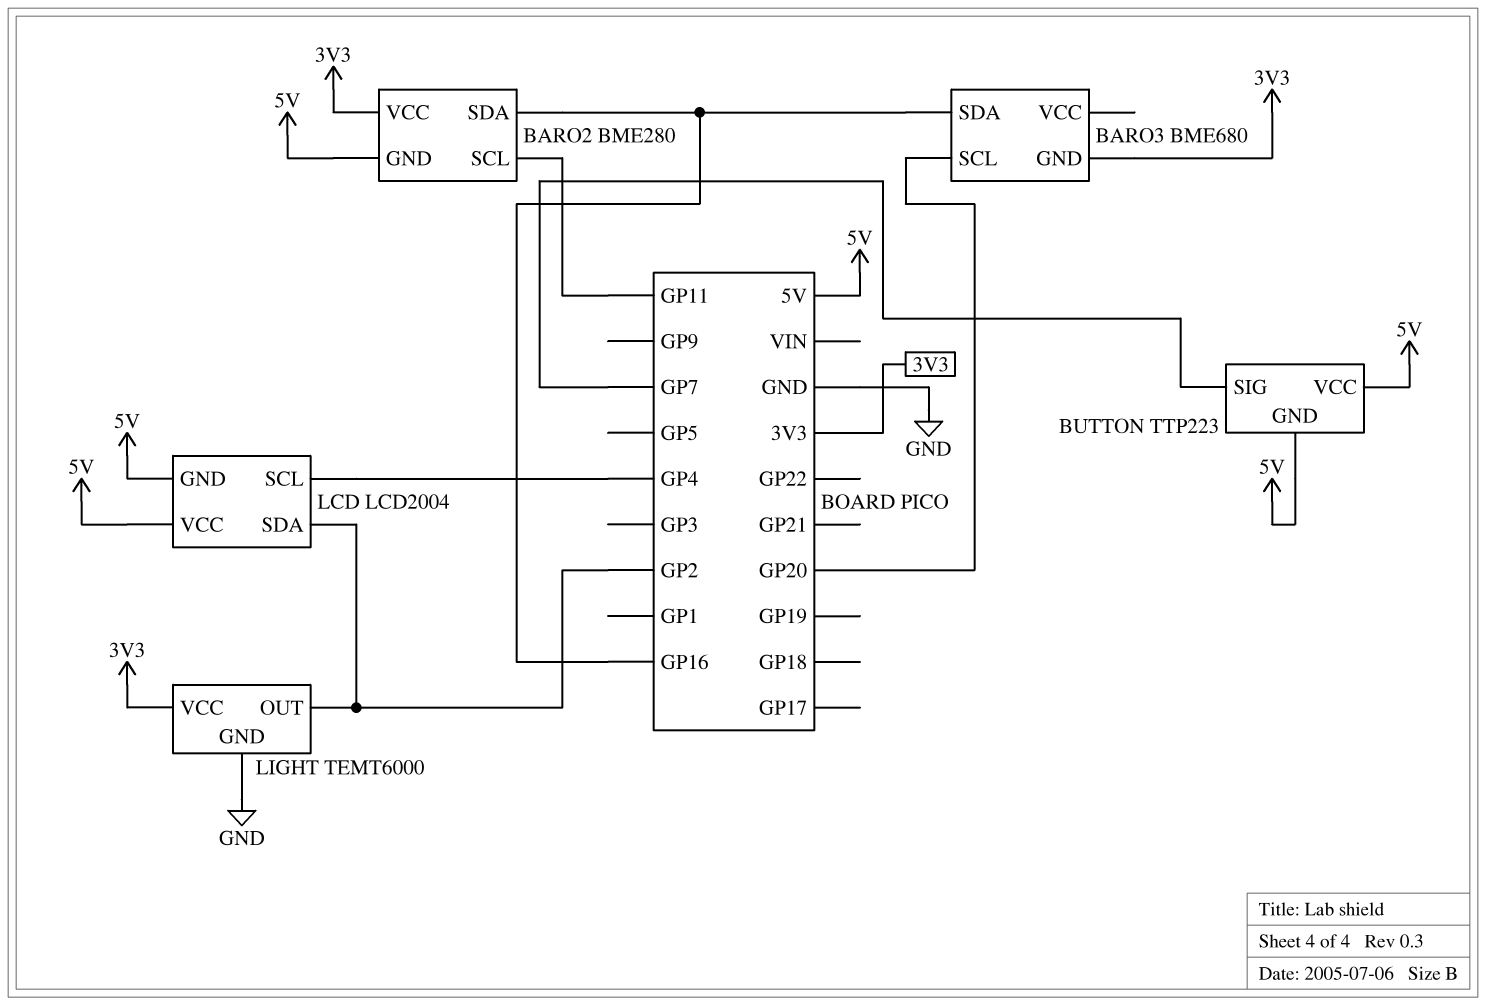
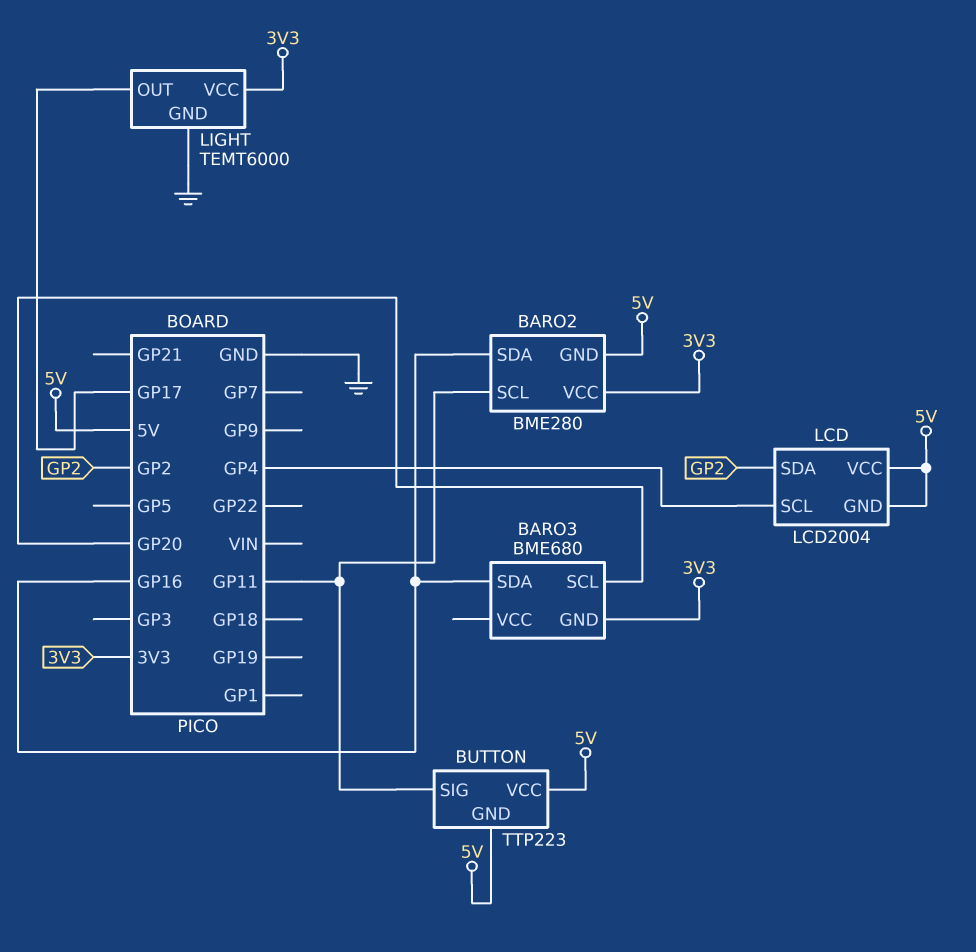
BUTTON pin SIG: GP7 -> GP11
LIGHT pin OUT: GP2 -> GP17

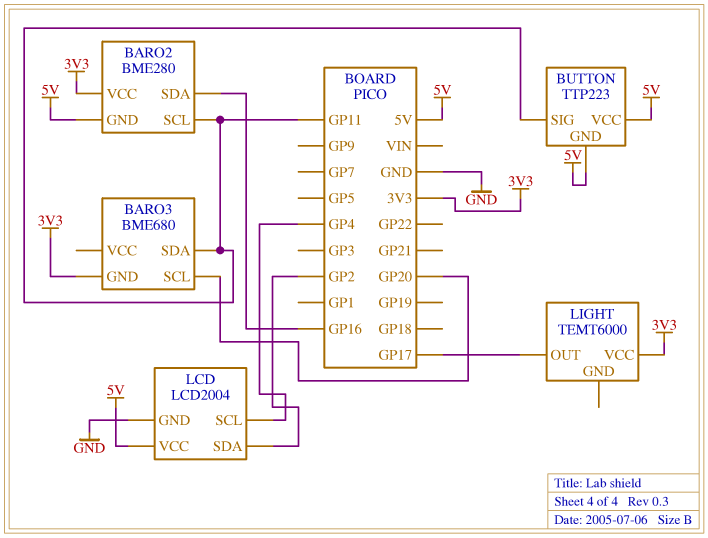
BARO3 pin SDA: GP16 -> GP11
LCD pin GND: 5V -> GND
LIGHT pin GND: GND -> none

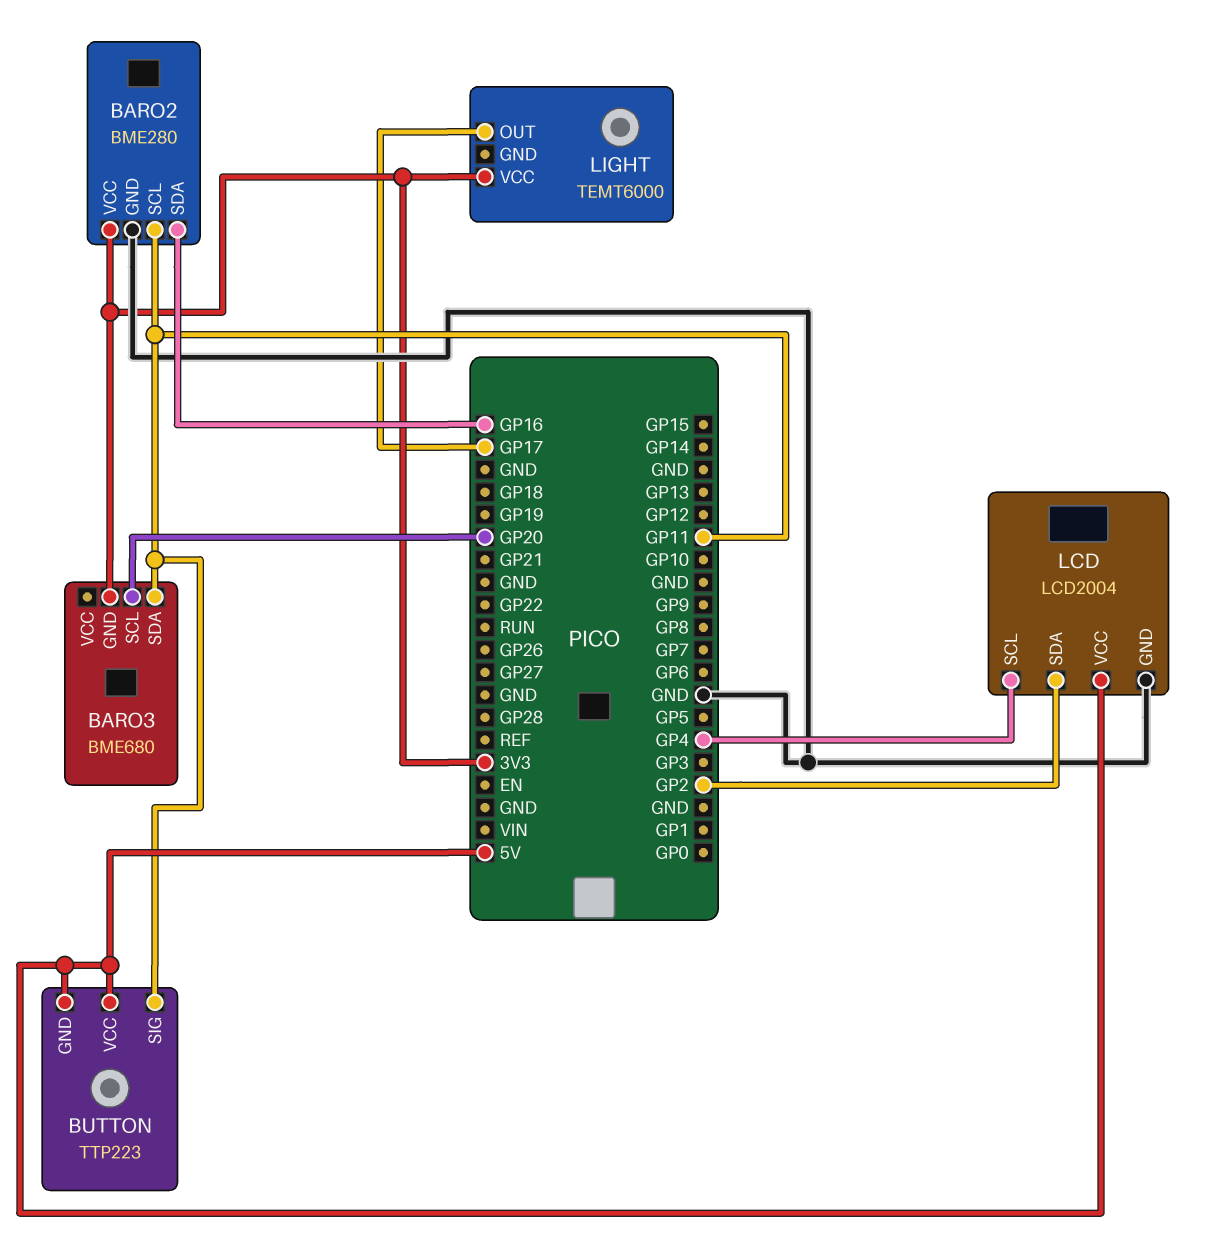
BARO2 pin GND: 5V -> GND

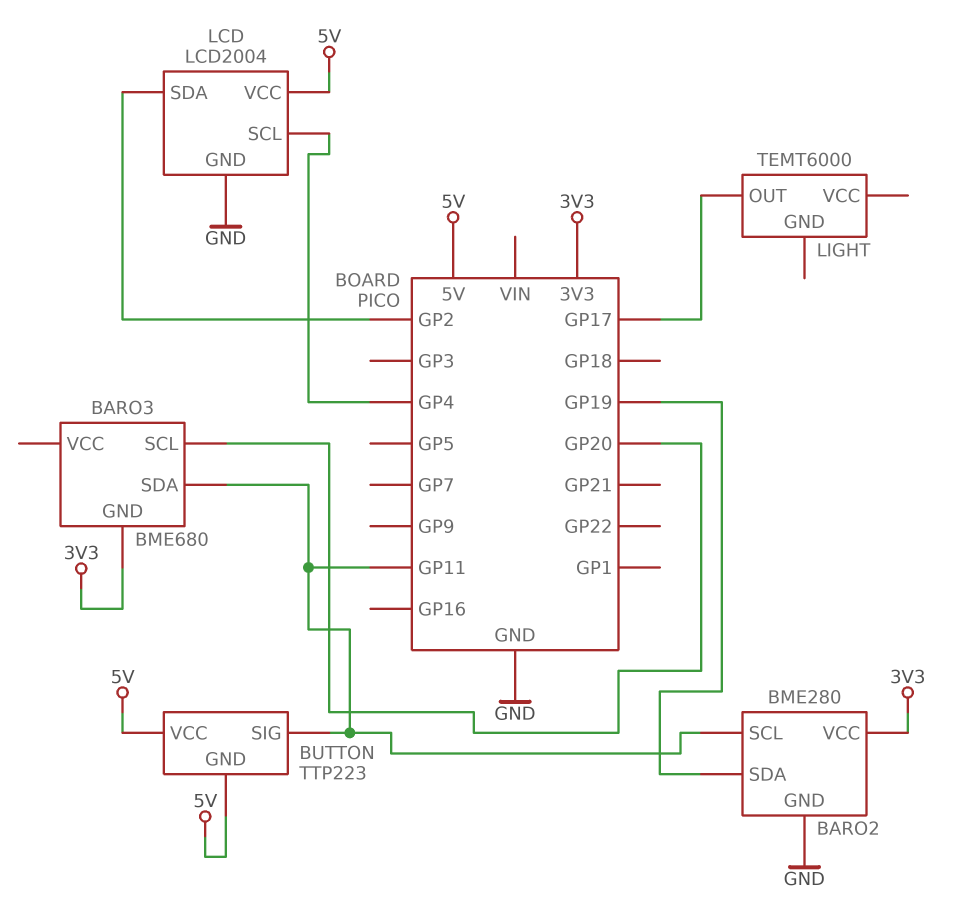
BARO2 pin SDA: GP16 -> GP19
LIGHT pin VCC: 3V3 -> none

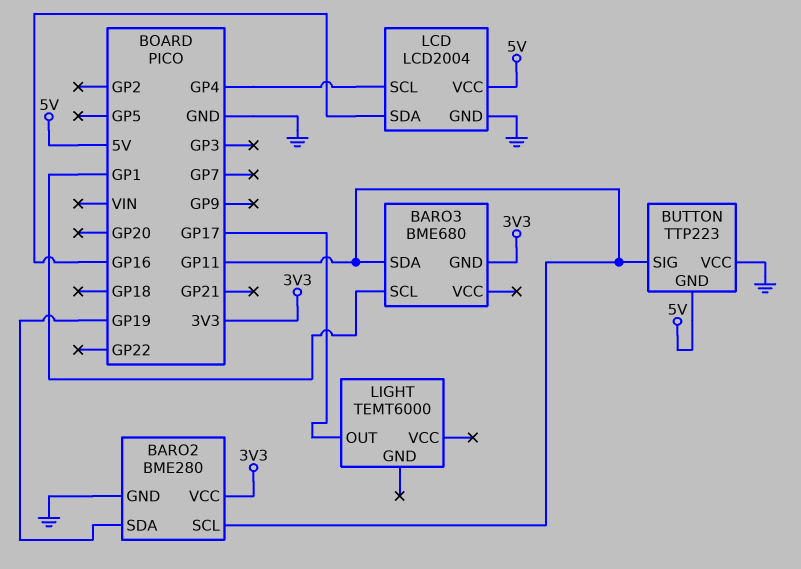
BARO3 pin SCL: GP20 -> GP1
BUTTON pin VCC: 5V -> GND
LCD pin SDA: GP2 -> GP16

